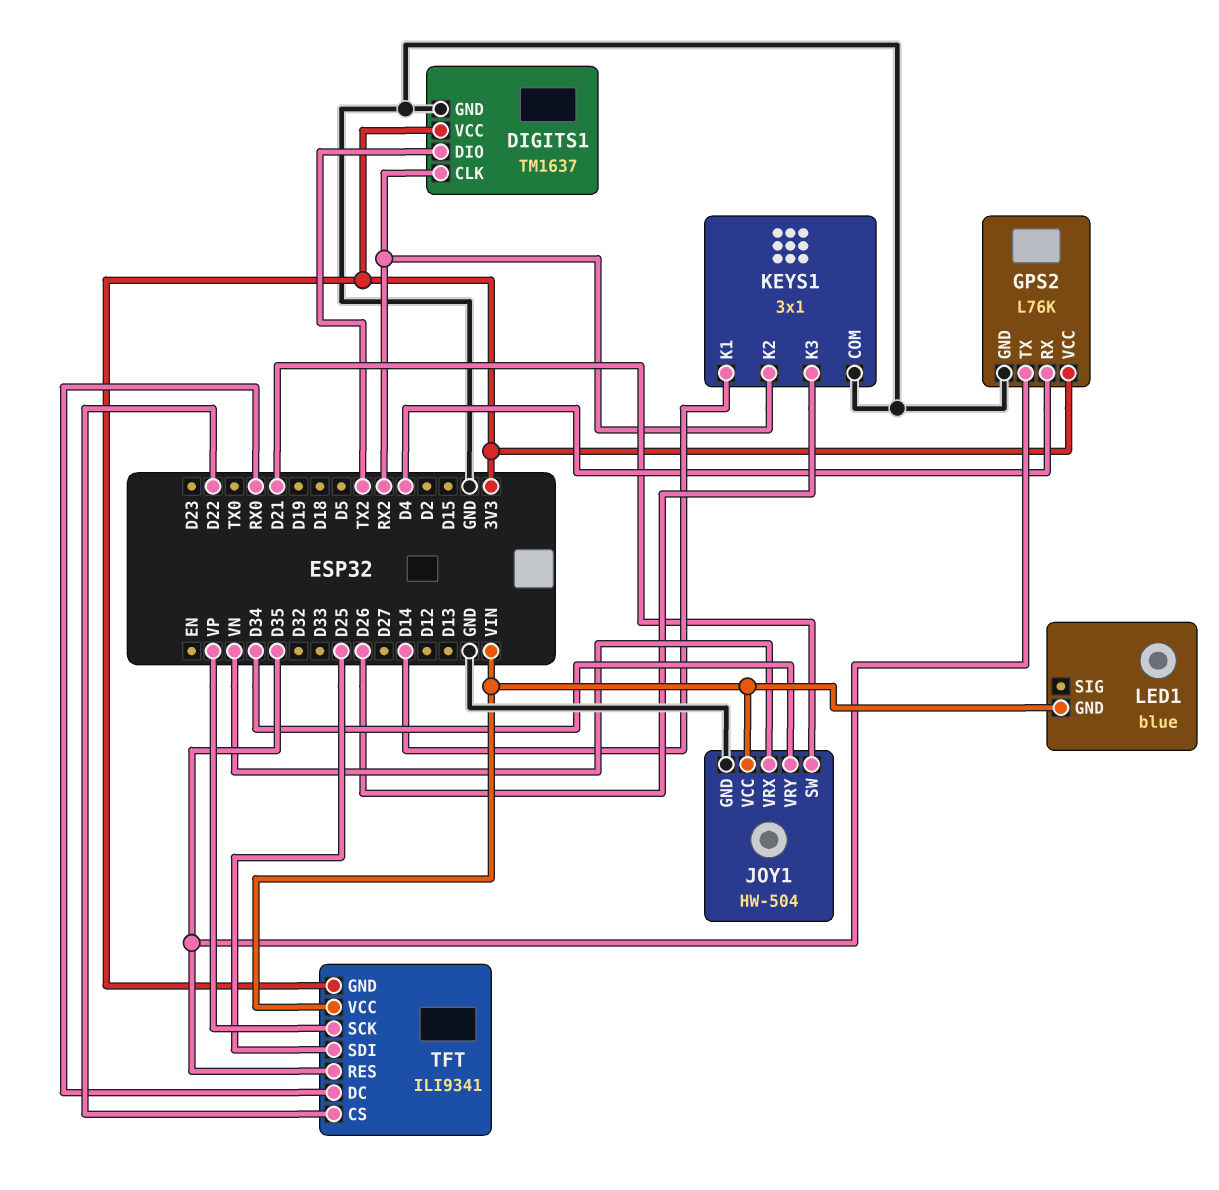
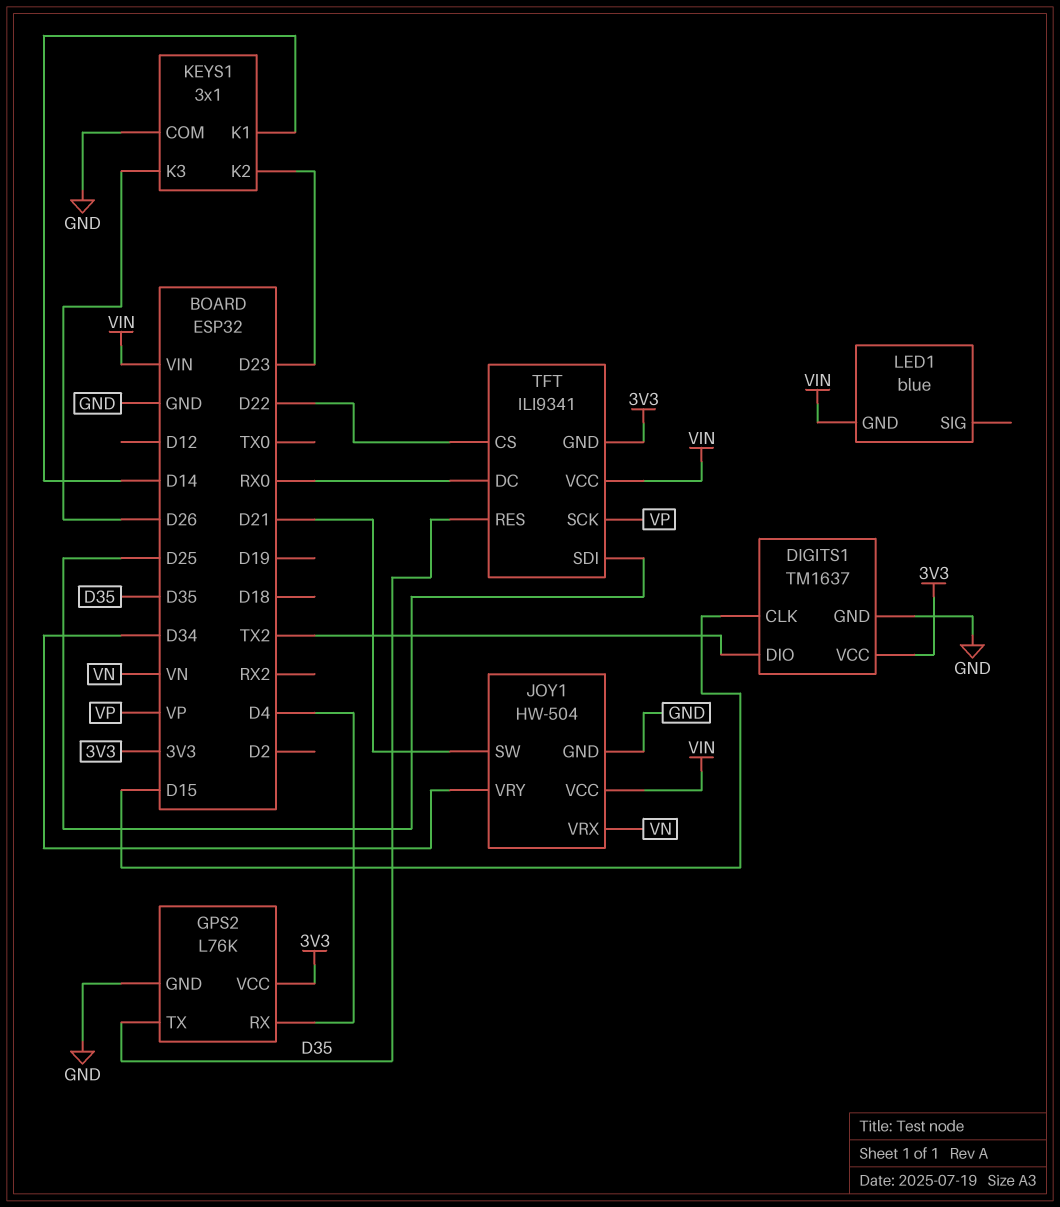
DIGITS1 pin CLK: RX2 -> D15
KEYS1 pin K2: RX2 -> D23

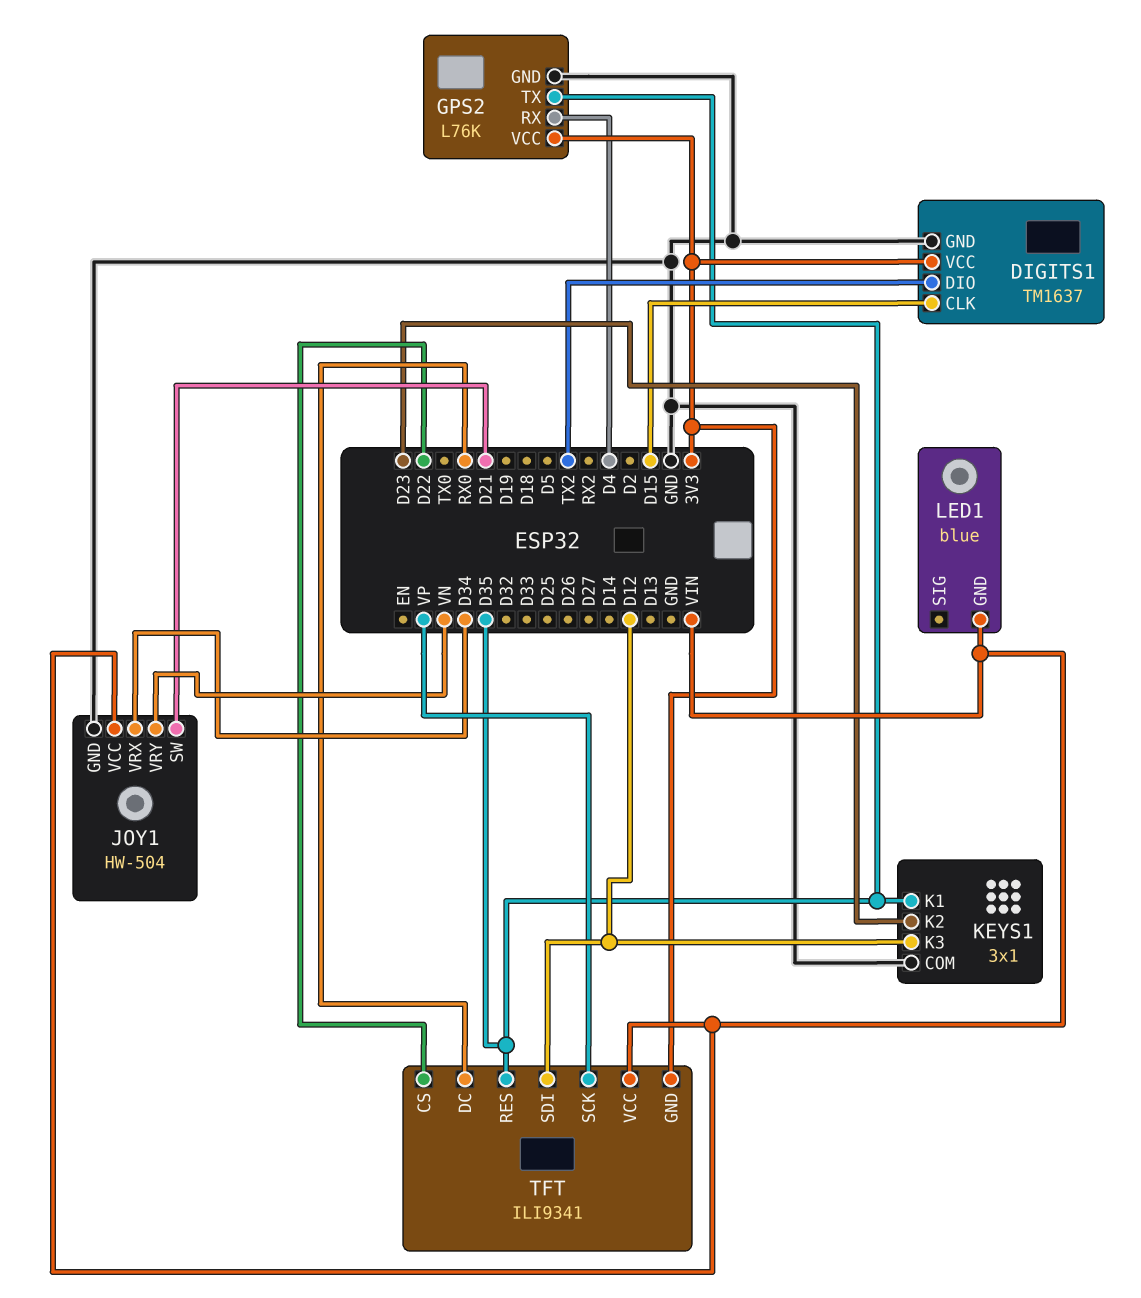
JOY1 pin VRX: VN -> D34
JOY1 pin VRY: D34 -> VN
KEYS1 pin K1: D14 -> D35
KEYS1 pin K3: D26 -> D12
TFT pin SDI: D25 -> D12

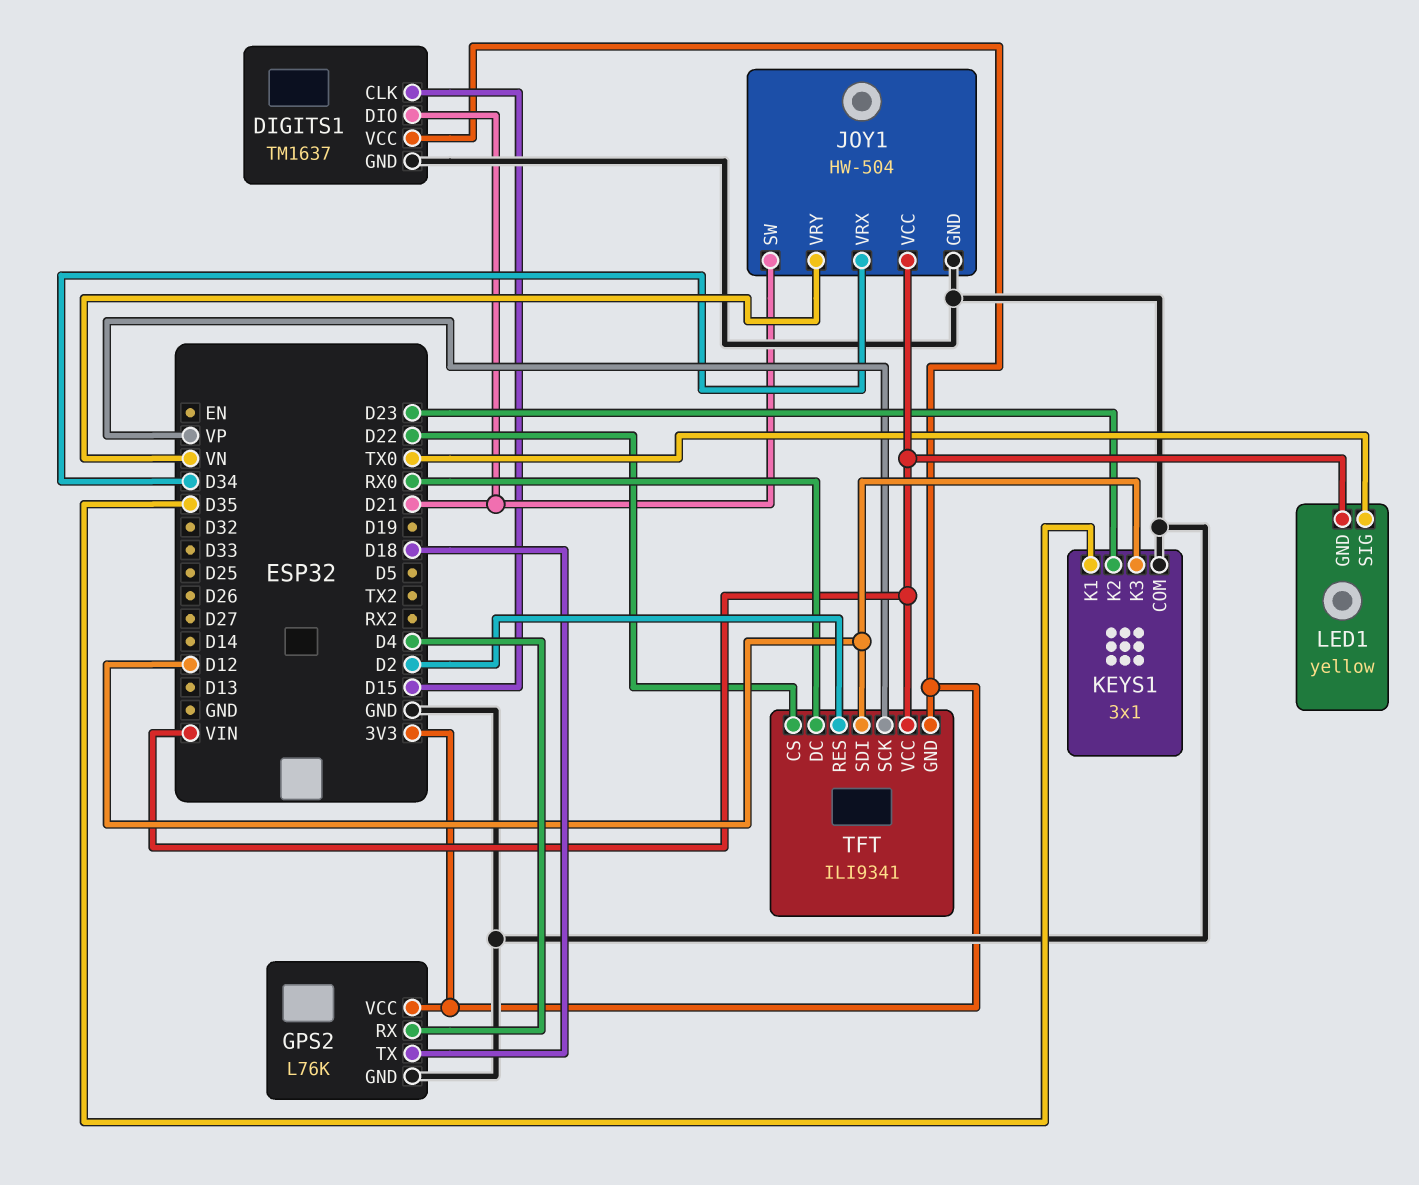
DIGITS1 pin DIO: TX2 -> D21
GPS2 pin TX: D35 -> D18
LED1: blue -> yellow
LED1 pin SIG: none -> TX0
TFT pin RES: D35 -> D2

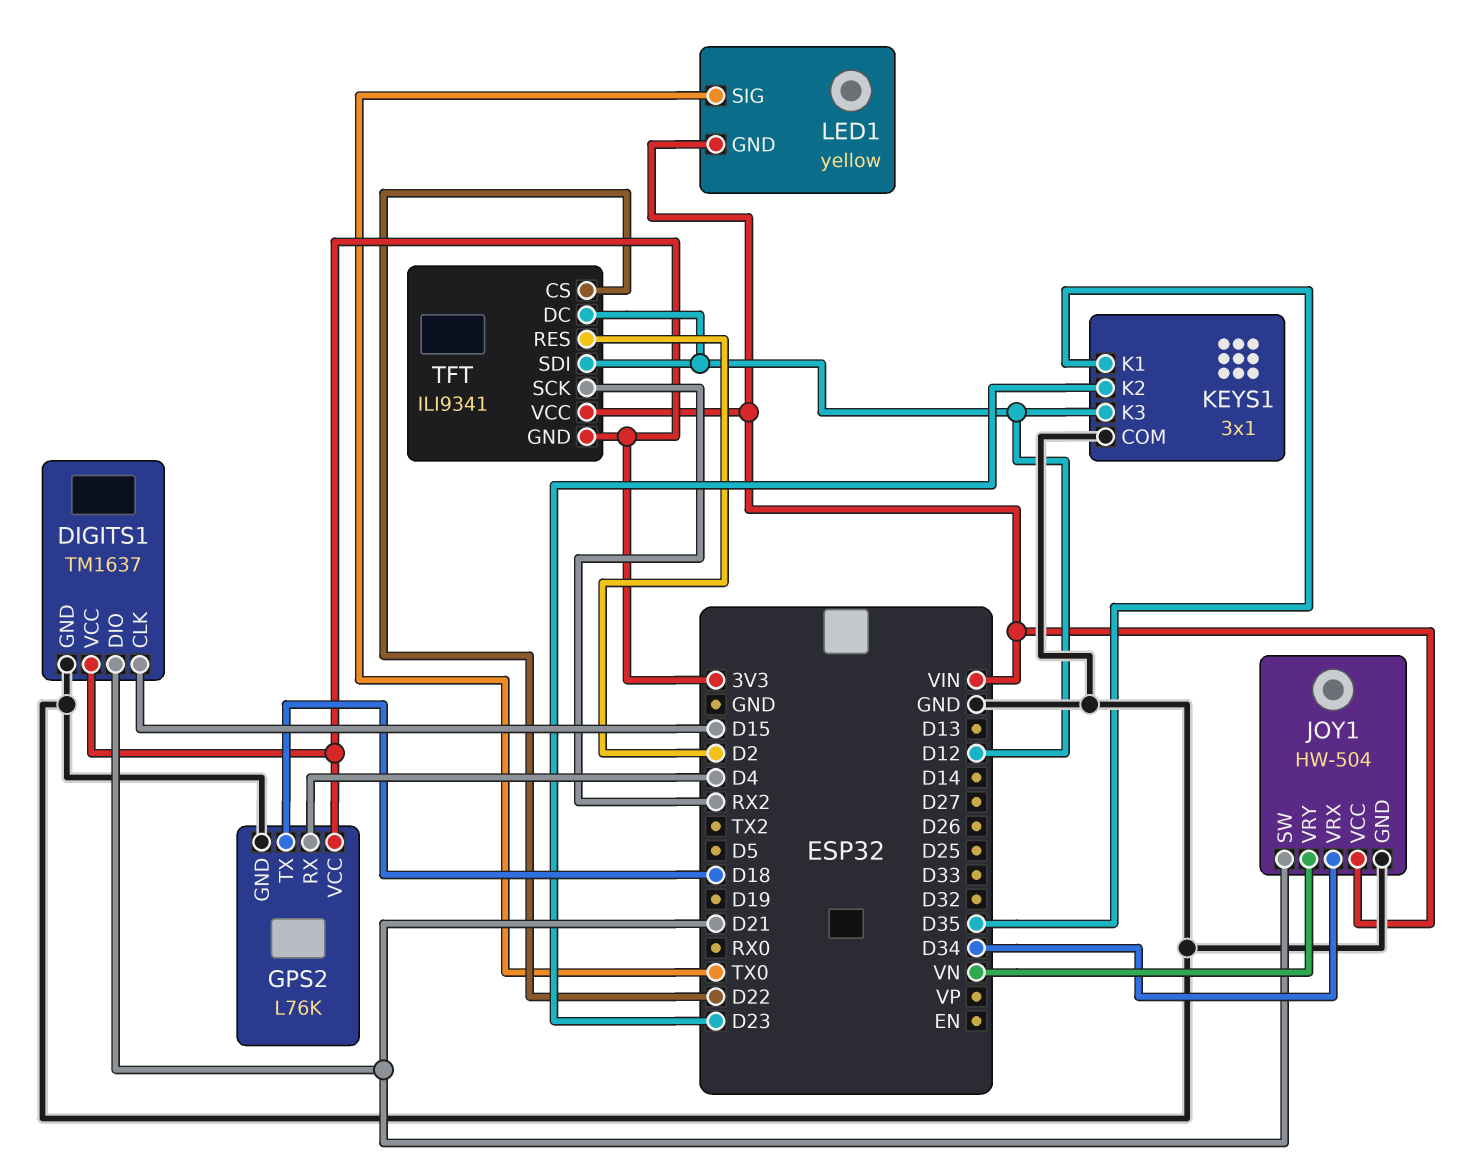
TFT pin DC: RX0 -> D12
TFT pin SCK: VP -> RX2

